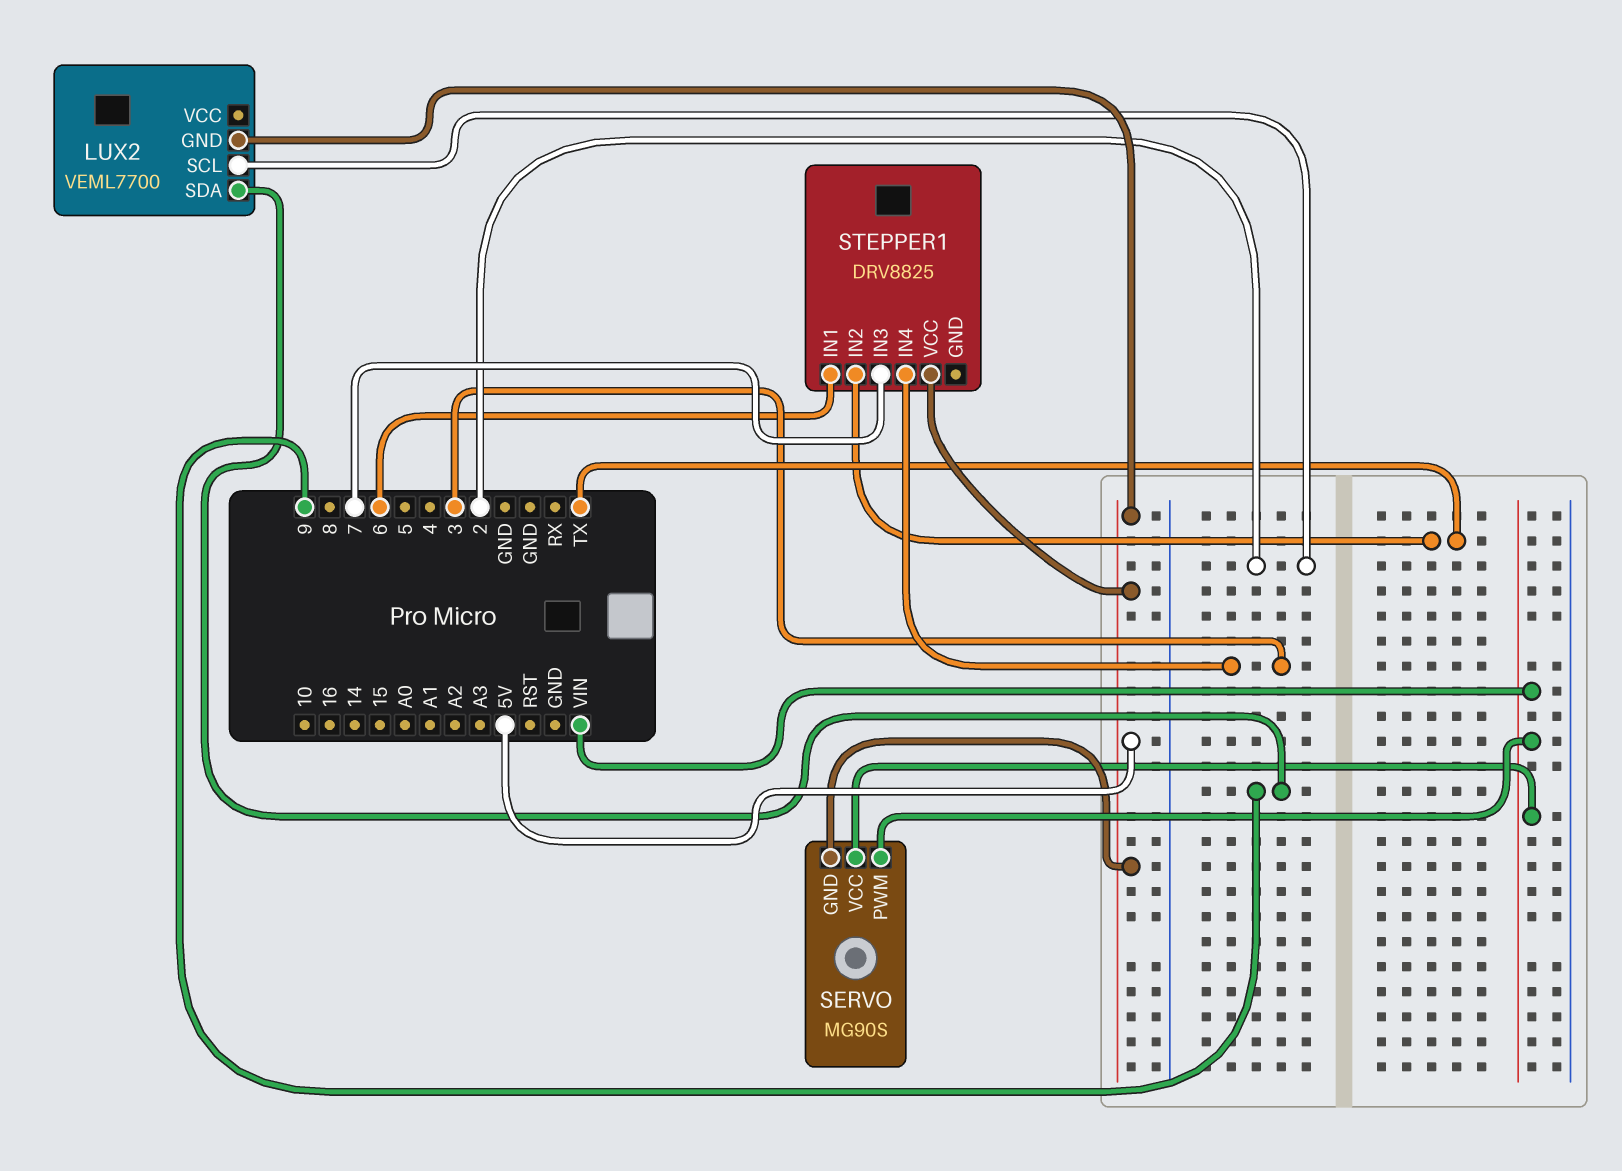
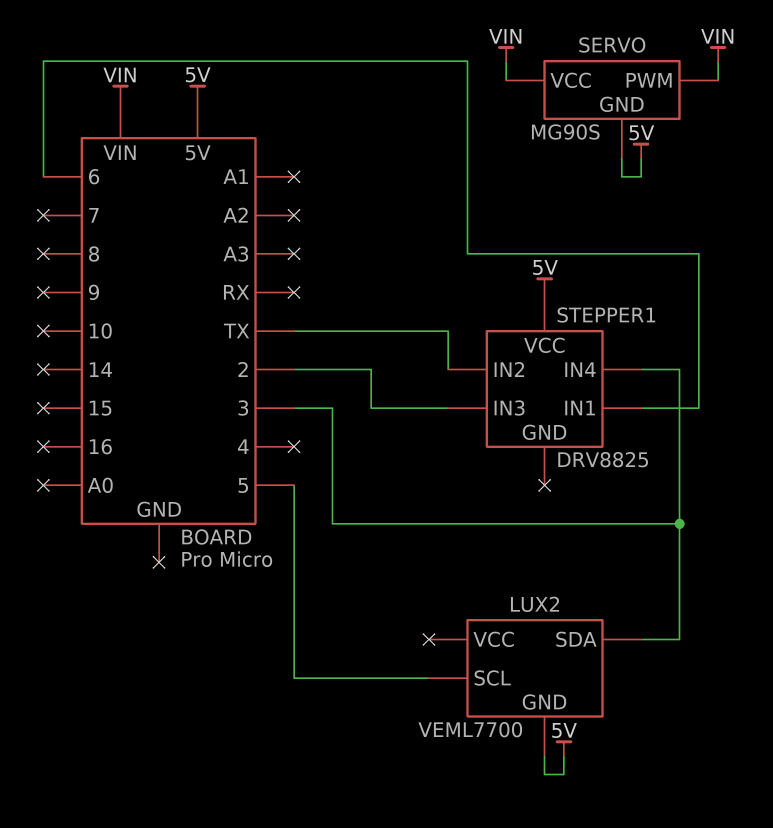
LUX2 pin SCL: 2 -> 5
LUX2 pin SDA: 9 -> 3
STEPPER1 pin IN3: 7 -> 2

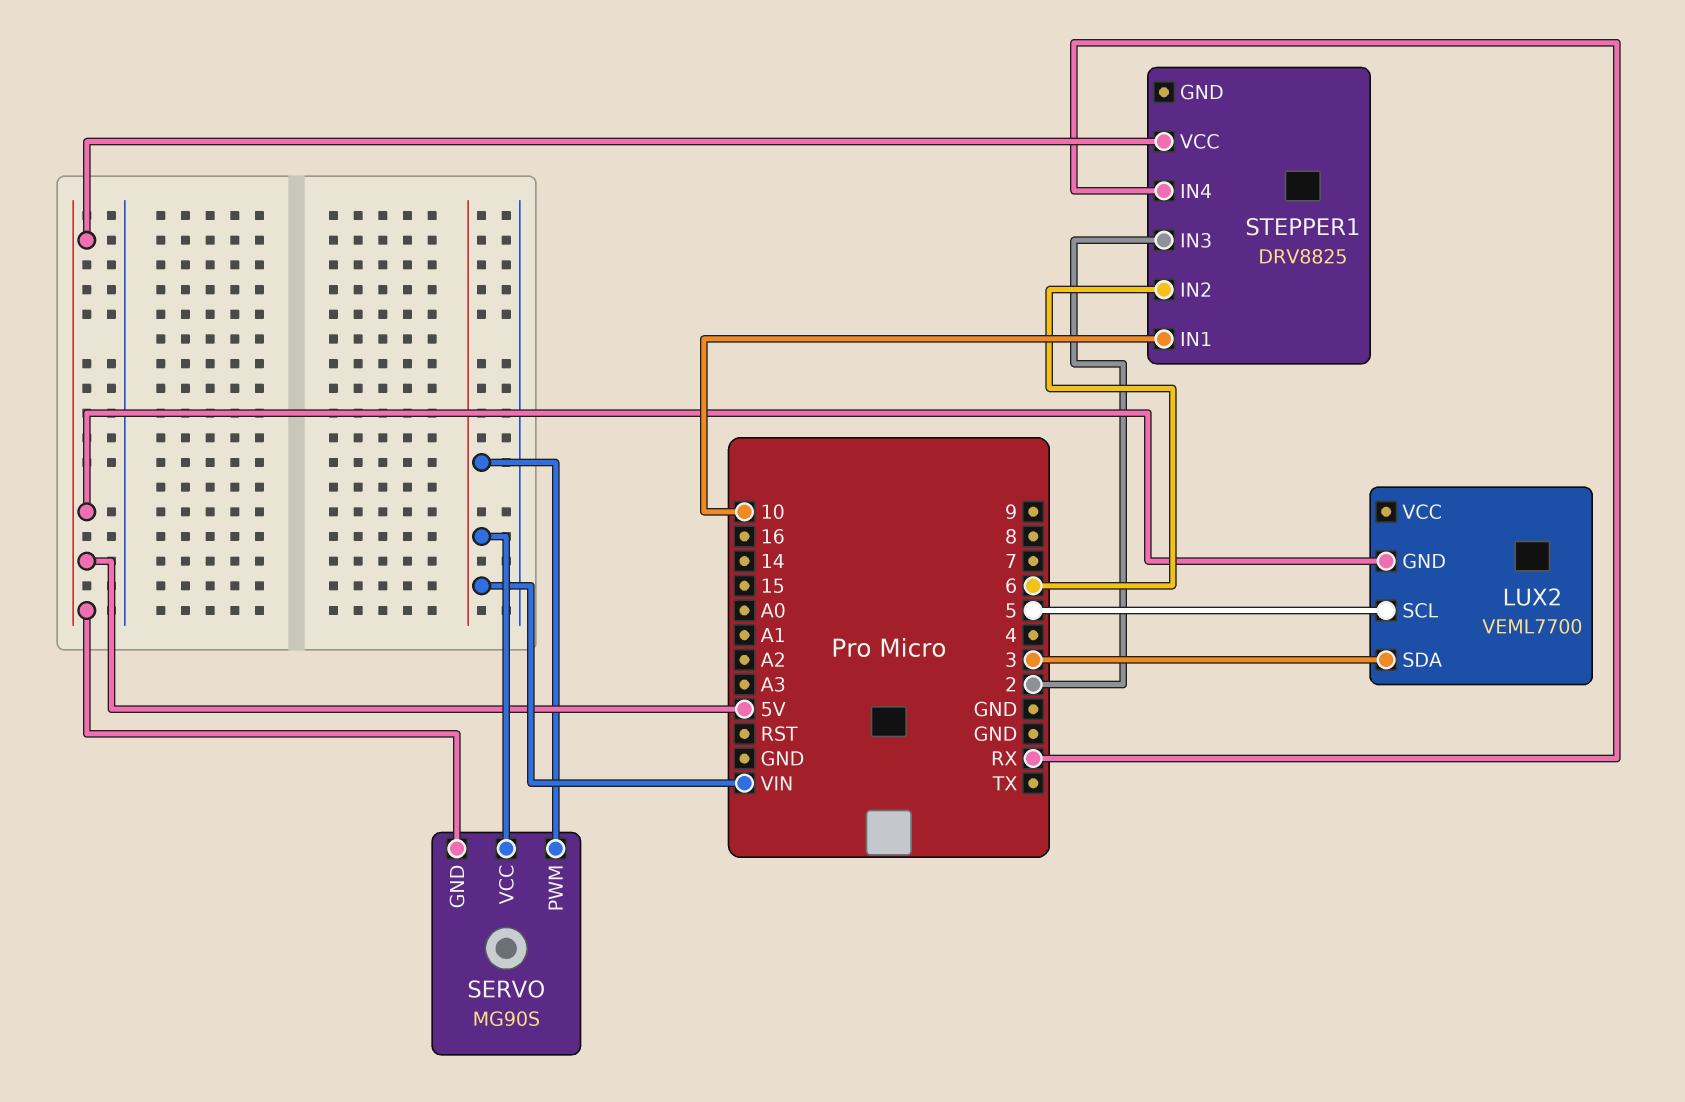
STEPPER1 pin IN1: 6 -> 10
STEPPER1 pin IN2: TX -> 6
STEPPER1 pin IN4: 3 -> RX

